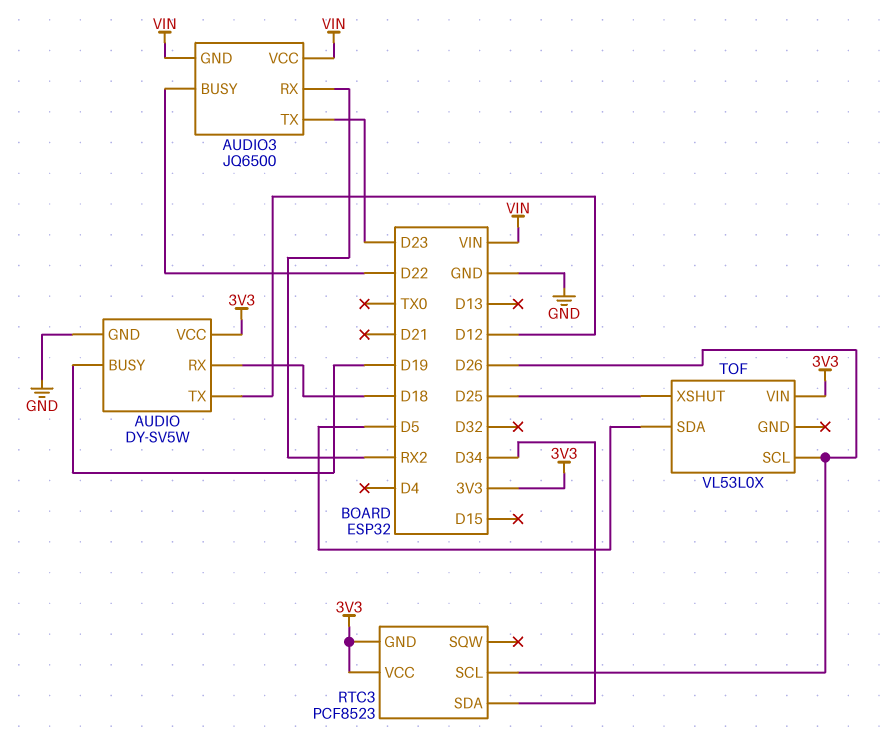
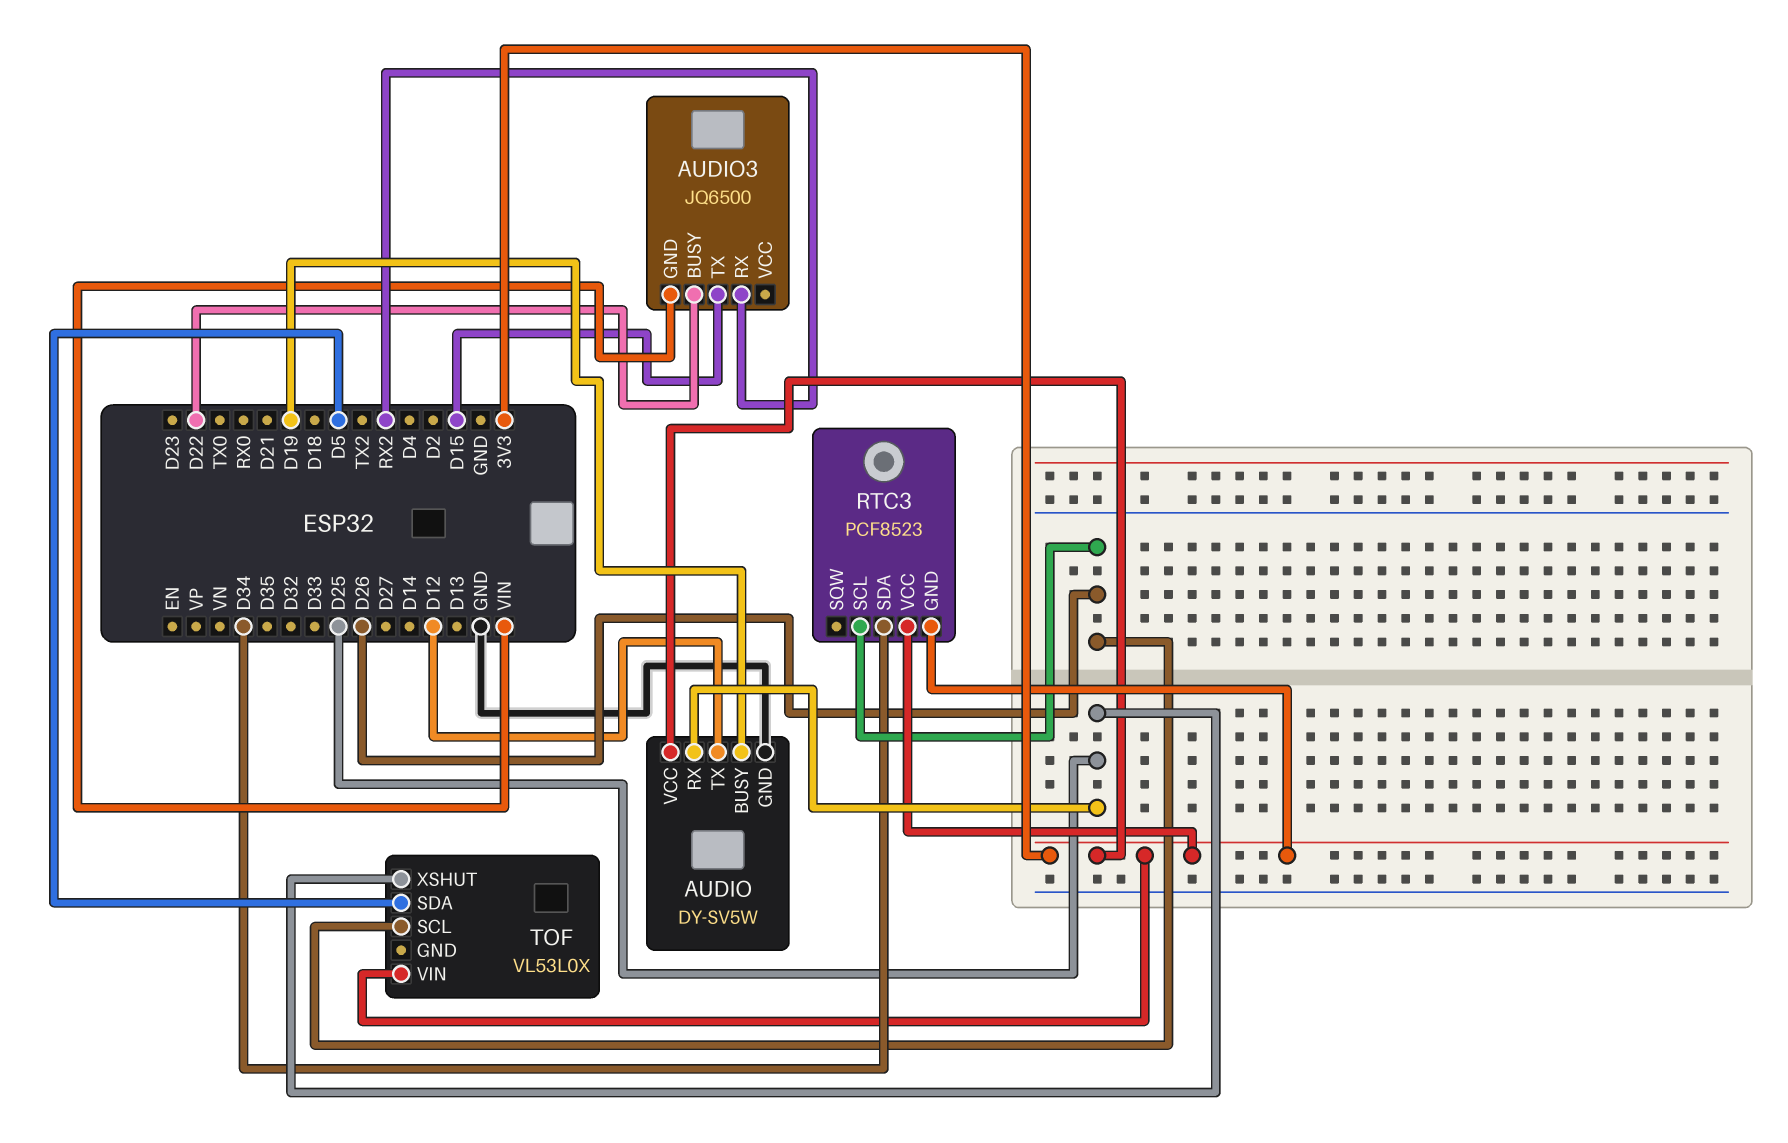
AUDIO pin RX: D18 -> D25
AUDIO3 pin TX: D23 -> D15
AUDIO3 pin VCC: VIN -> none

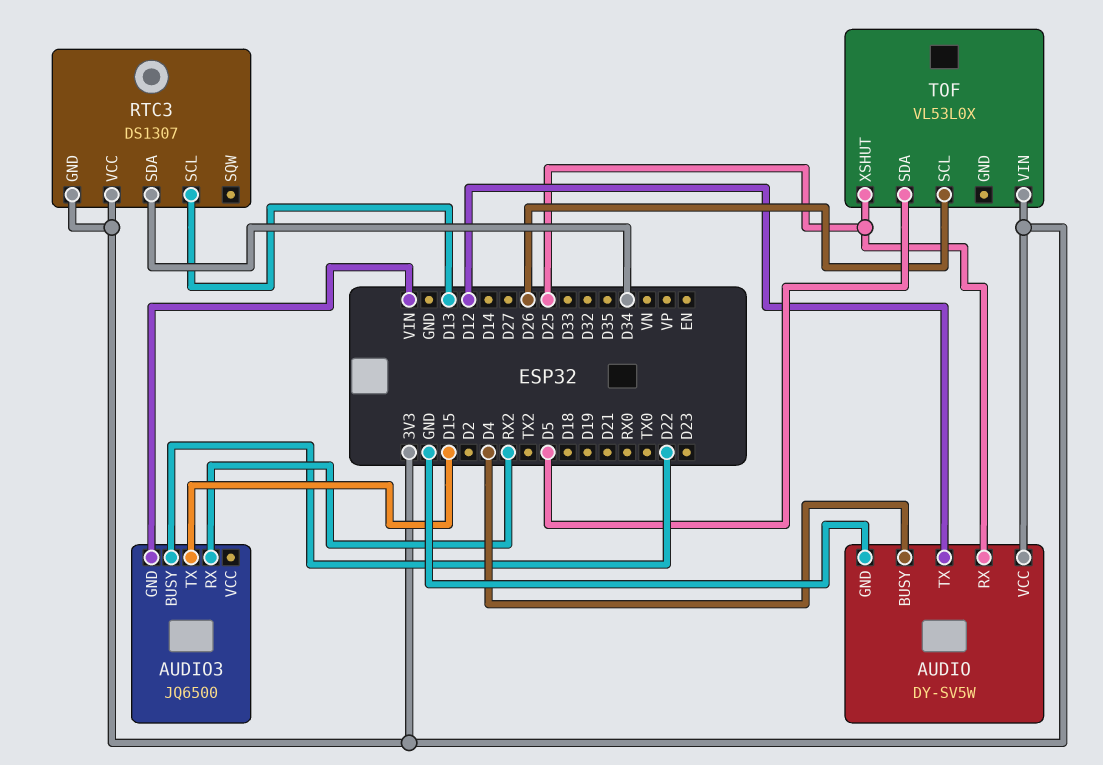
AUDIO pin BUSY: D19 -> D4
RTC3: PCF8523 -> DS1307
RTC3 pin SCL: D26 -> D13

